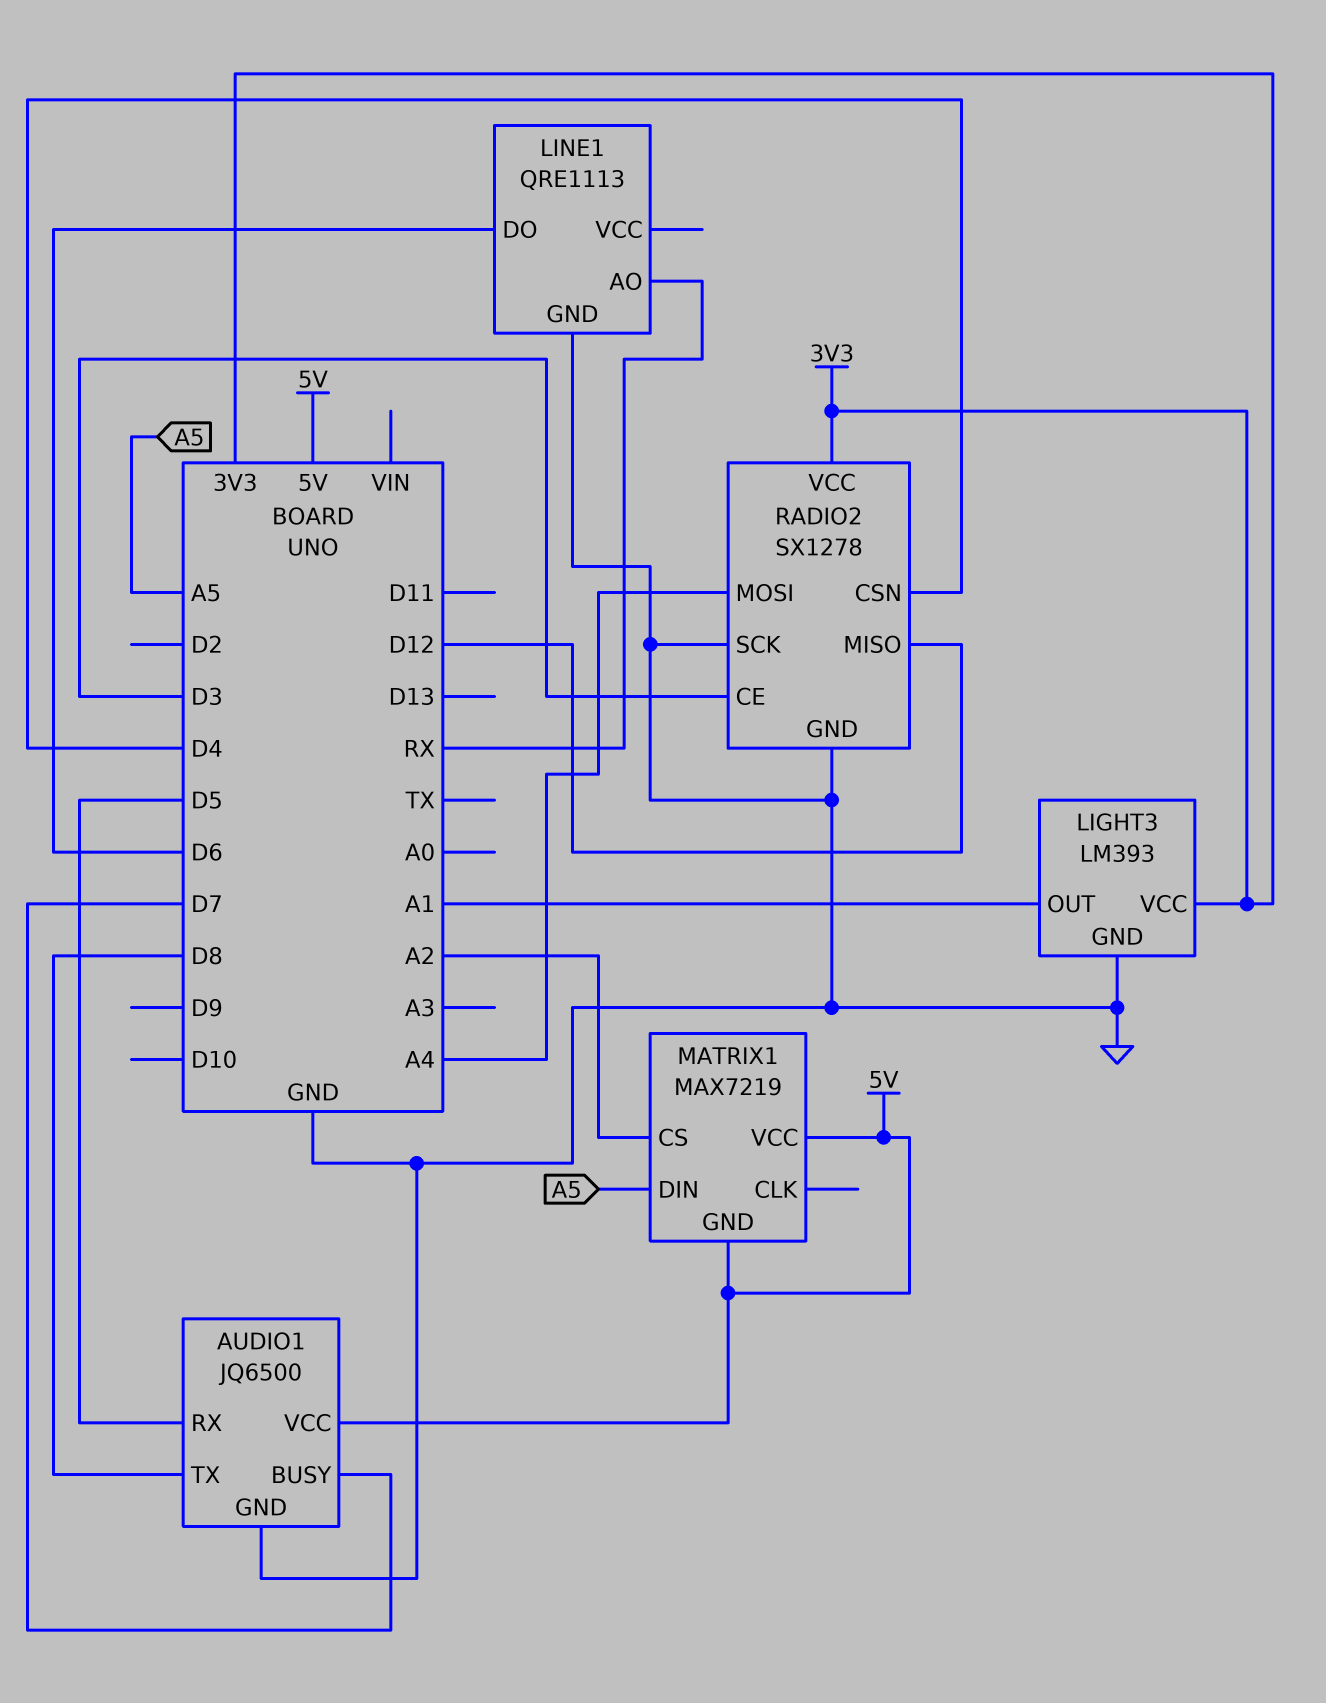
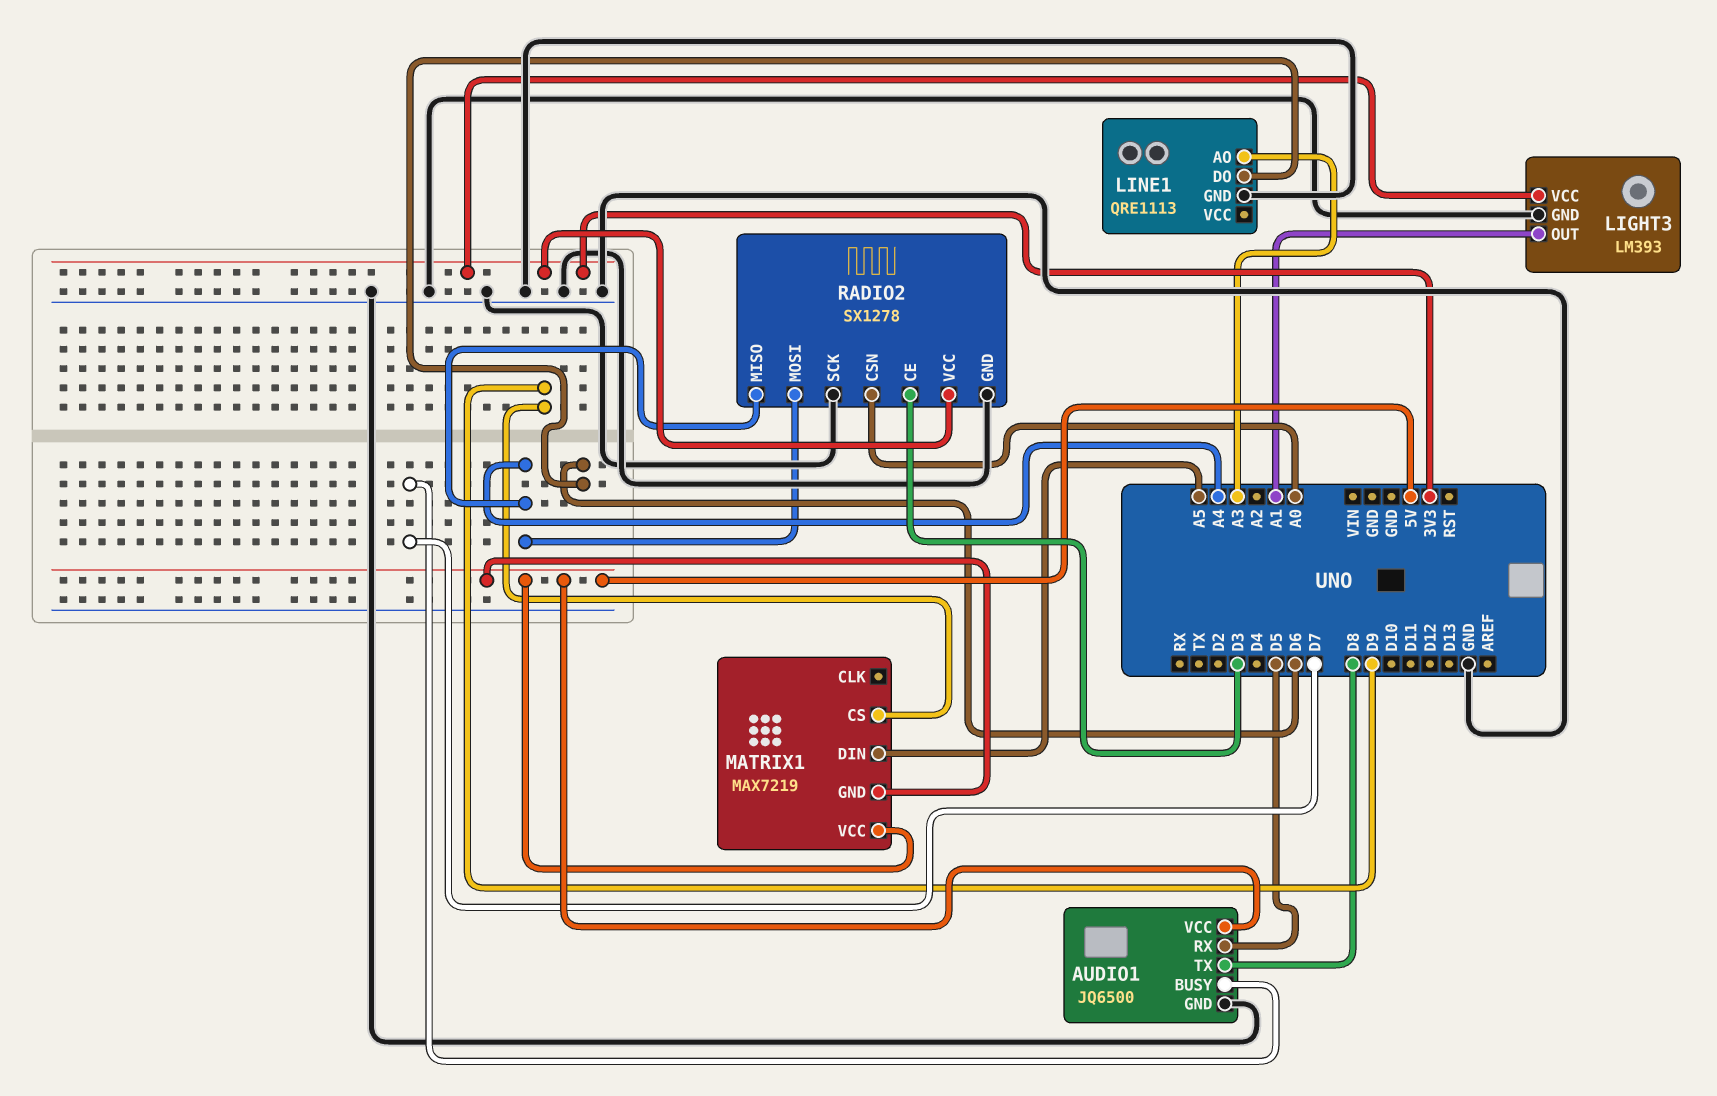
LINE1 pin AO: RX -> A3
MATRIX1 pin CS: A2 -> D9
RADIO2 pin CSN: D4 -> A0
RADIO2 pin MISO: D12 -> A4

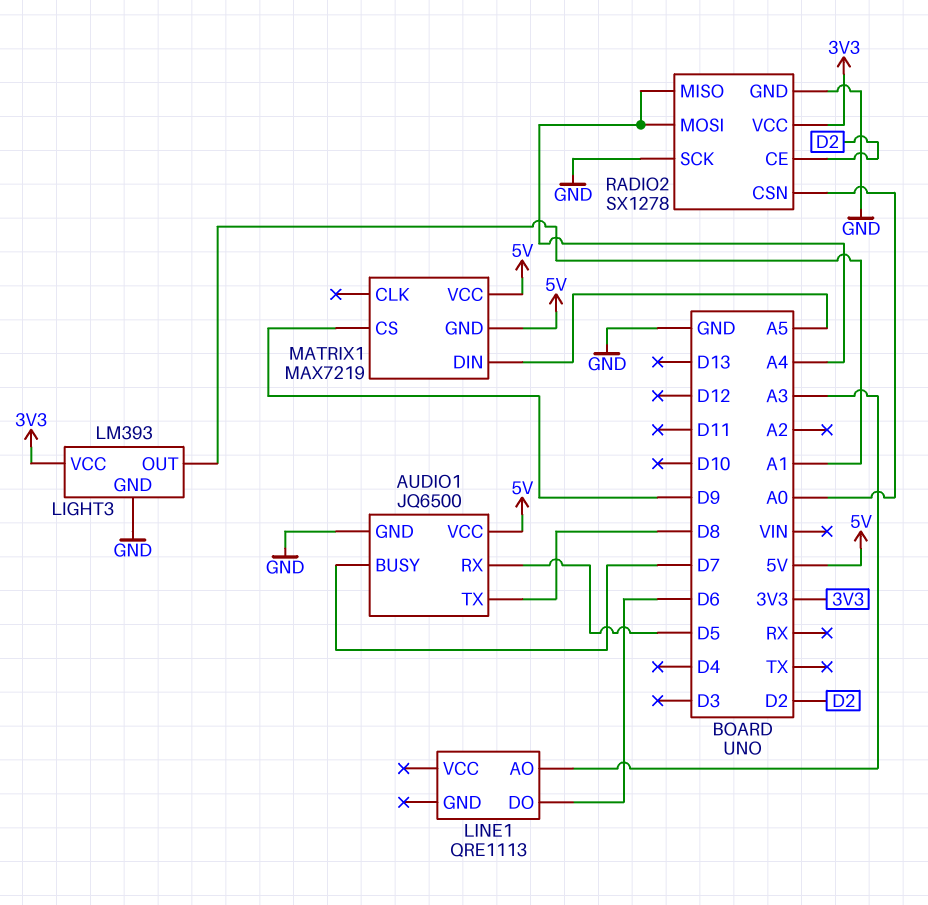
LINE1 pin GND: GND -> none
RADIO2 pin CE: D3 -> D2

